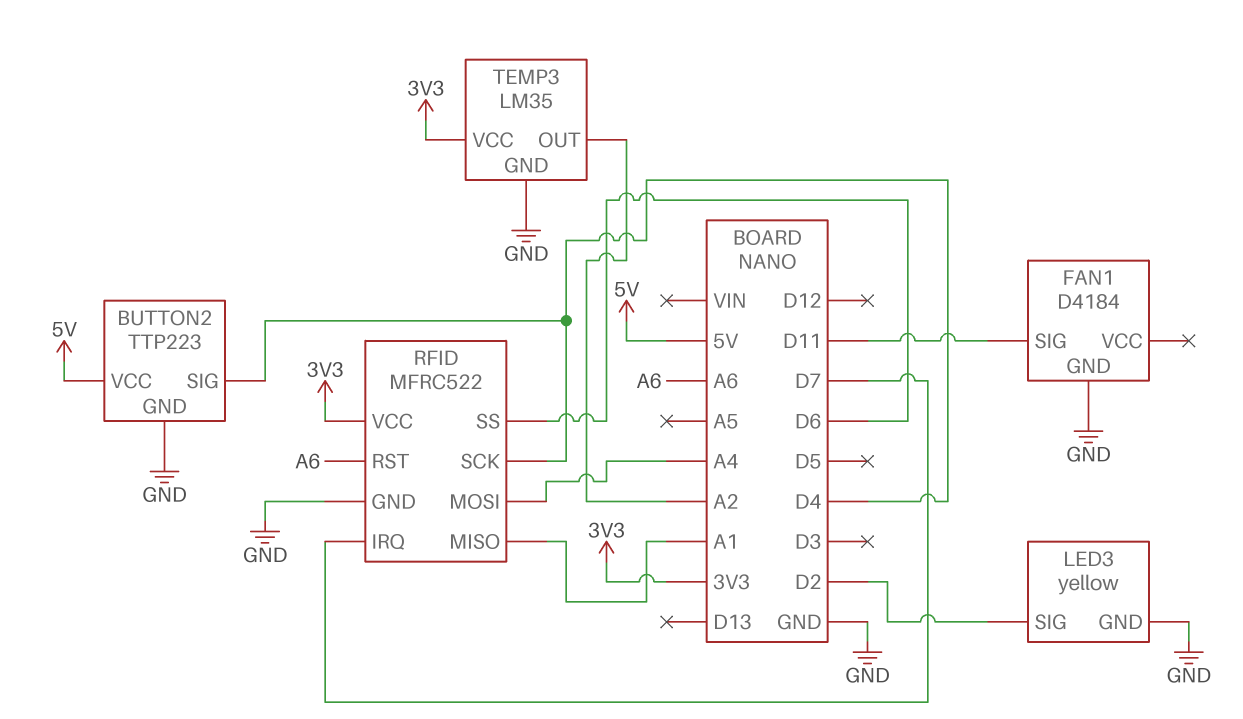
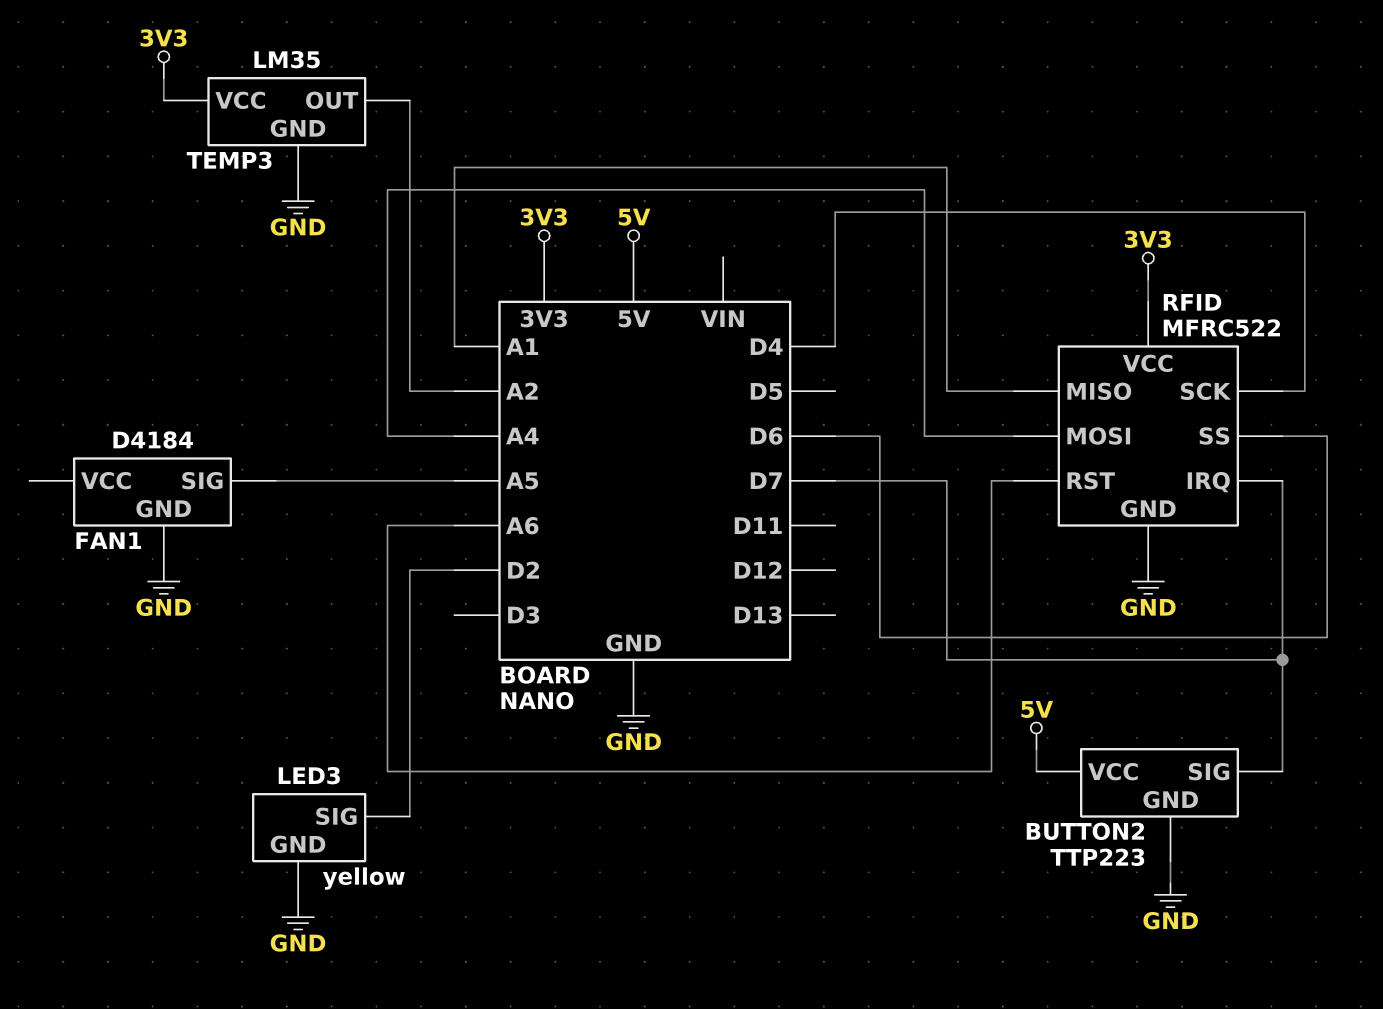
BUTTON2 pin SIG: D4 -> D7
FAN1 pin SIG: D11 -> A5

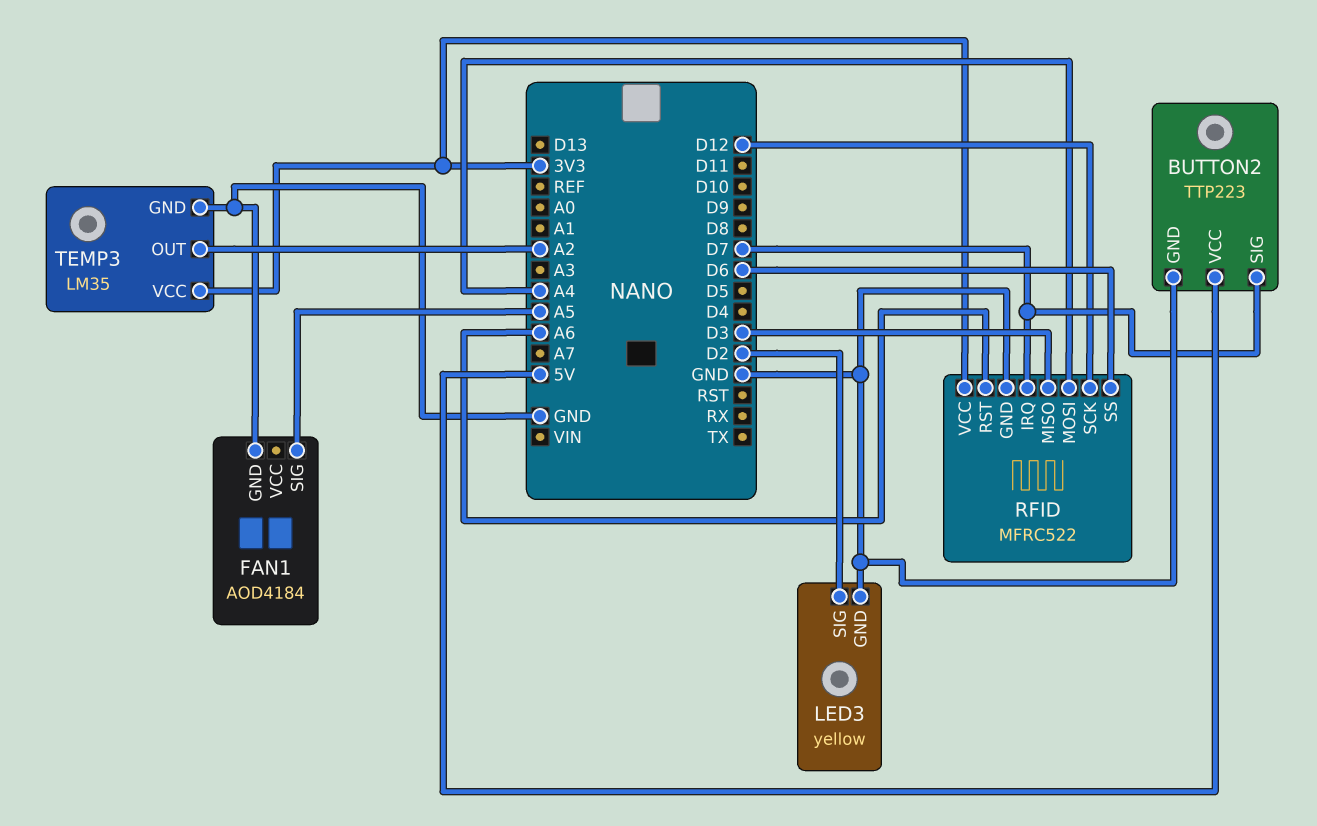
FAN1: D4184 -> AOD4184
RFID pin MISO: A1 -> D3
RFID pin SCK: D4 -> D12

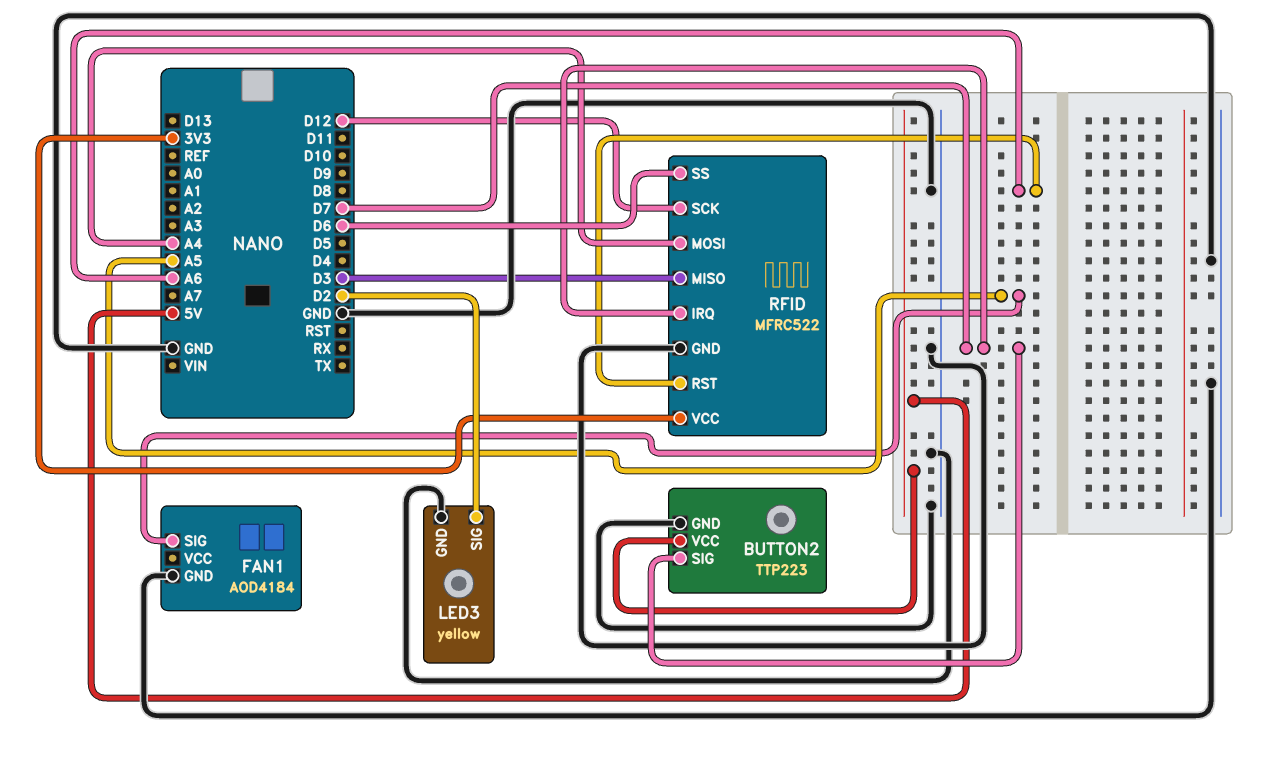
TEMP3: LM35 -> none
TEMP3 pin GND: GND -> none
TEMP3 pin OUT: A2 -> none
TEMP3 pin VCC: 3V3 -> none

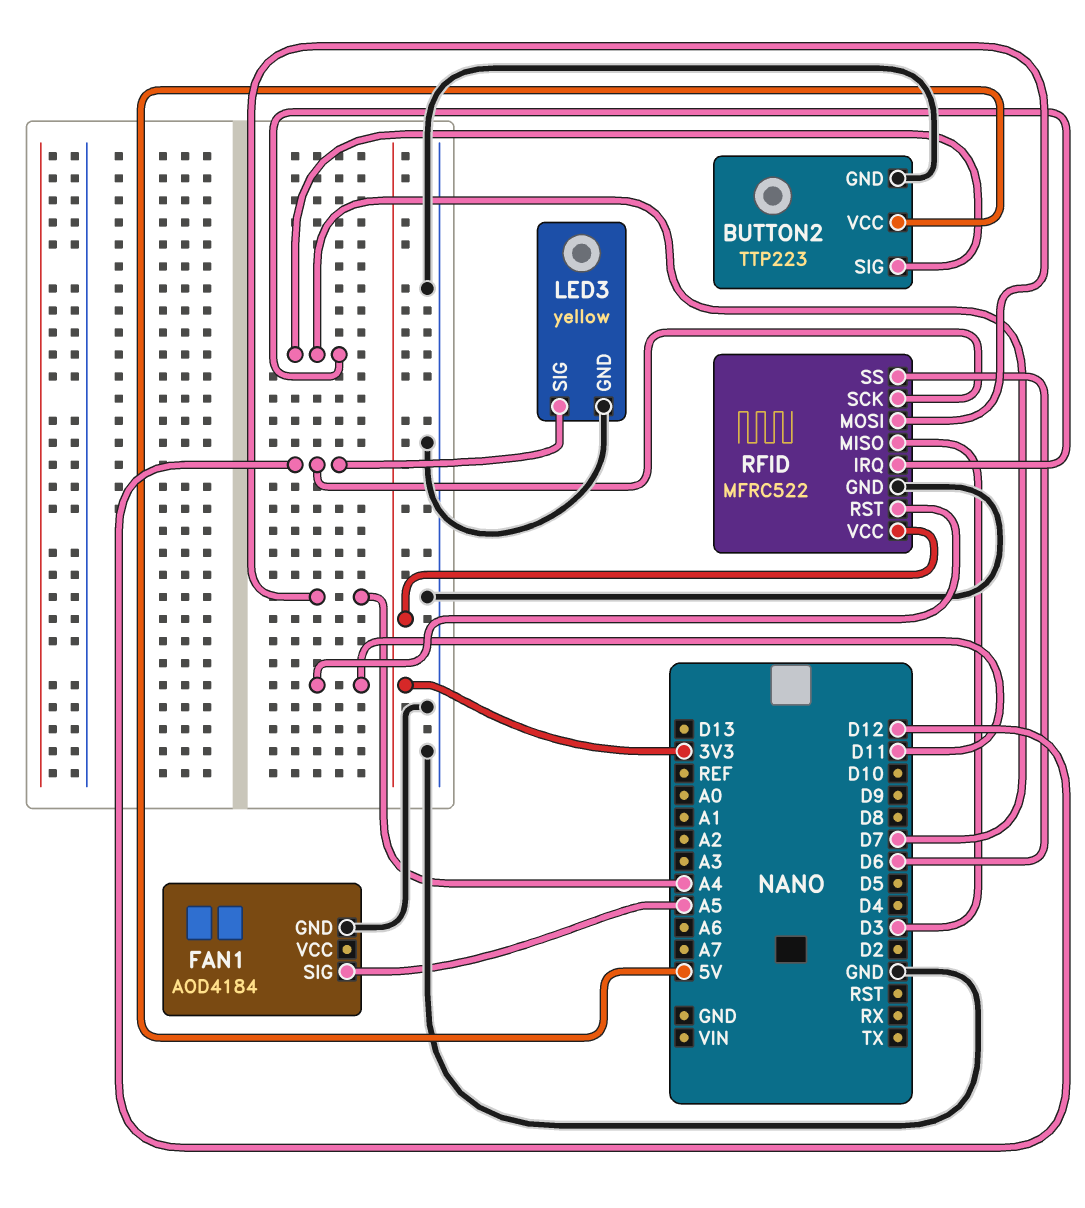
LED3 pin SIG: D2 -> D12
RFID pin RST: A6 -> D11

